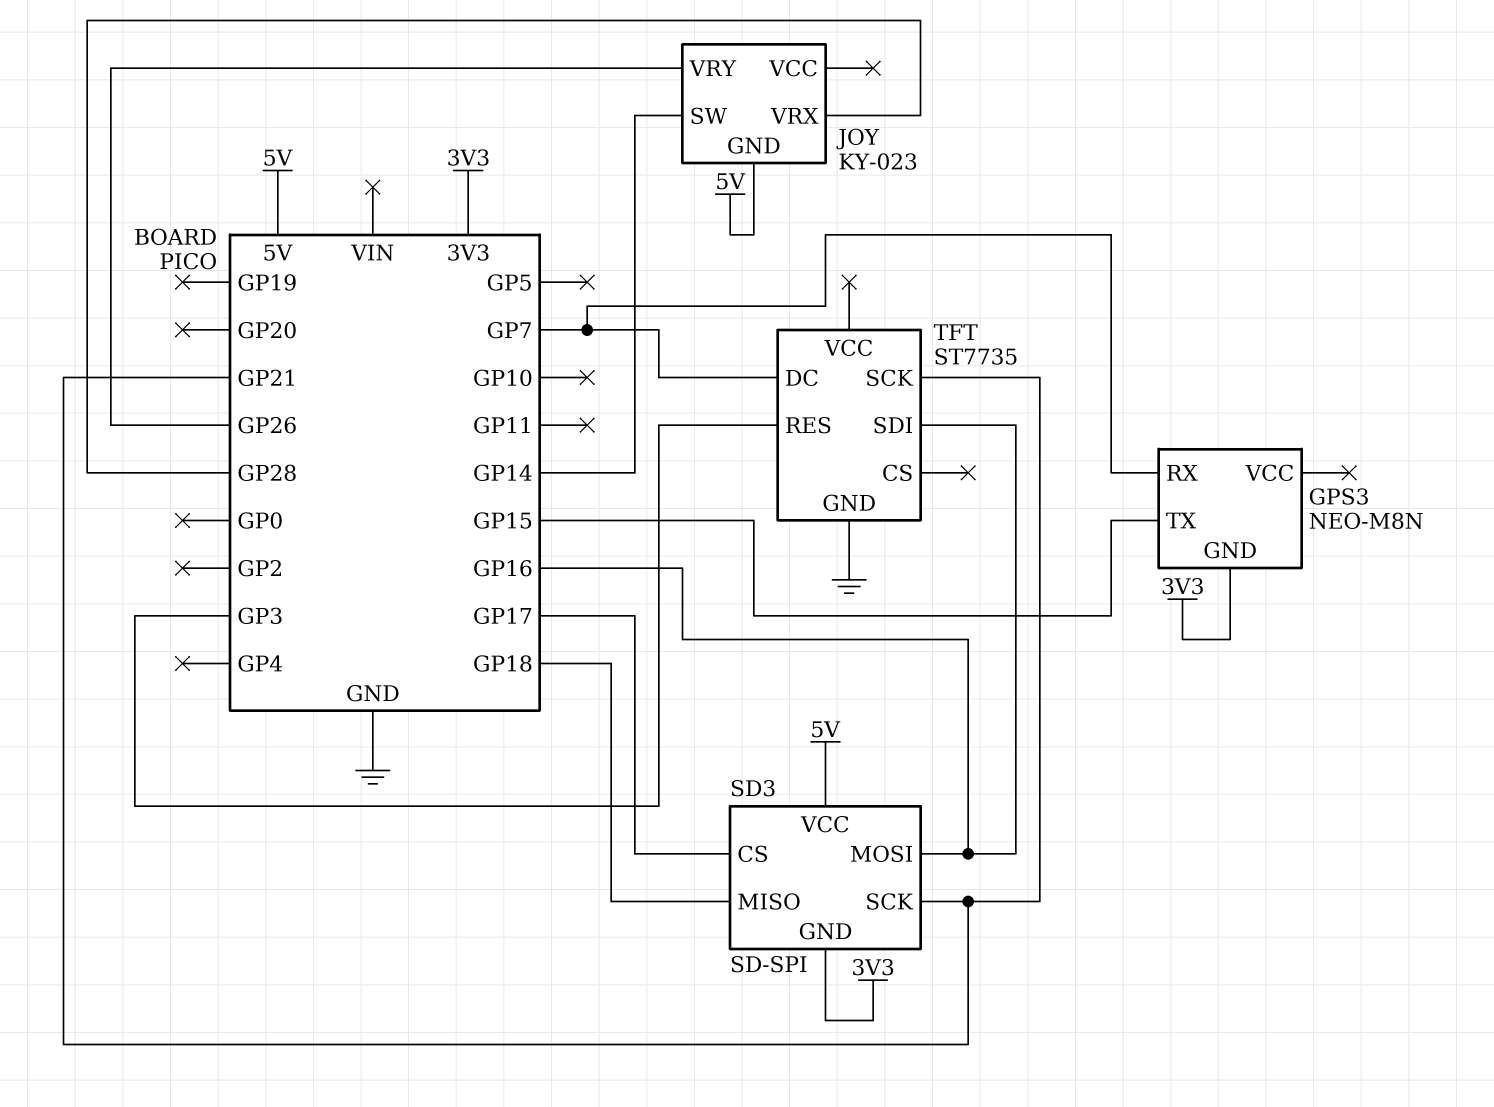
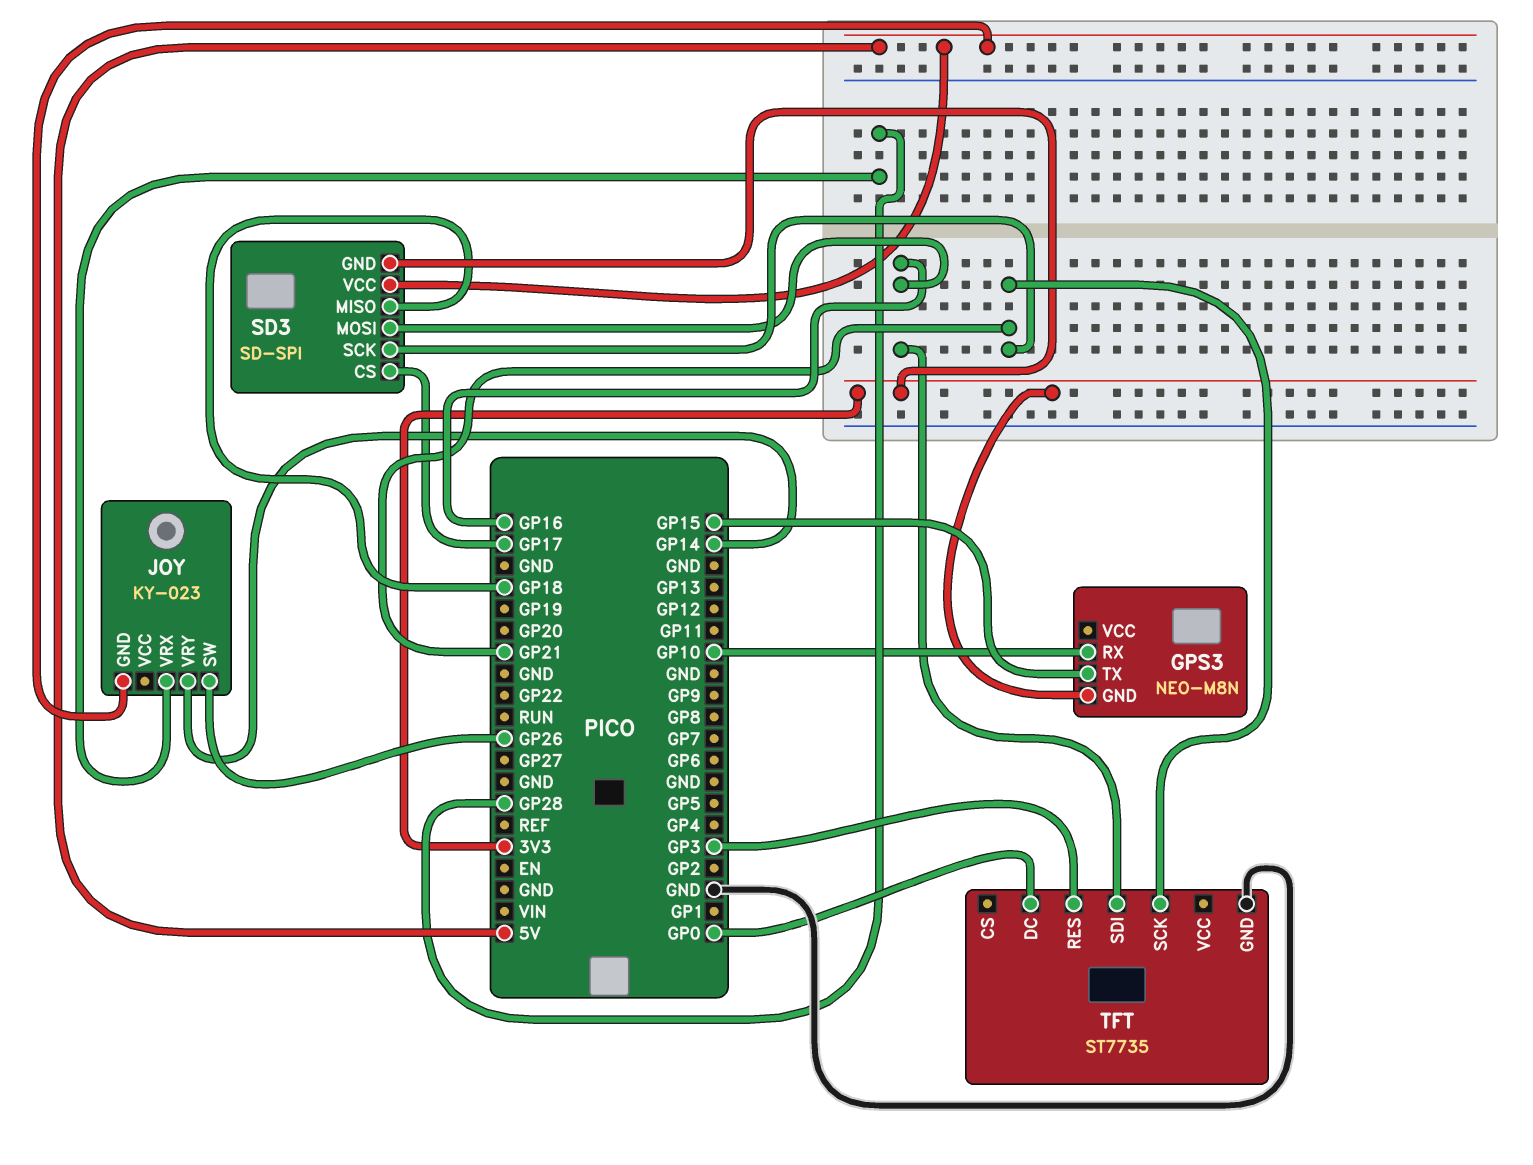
GPS3 pin RX: GP7 -> GP10
JOY pin SW: GP14 -> GP26
JOY pin VRY: GP26 -> GP14
TFT pin DC: GP7 -> GP0

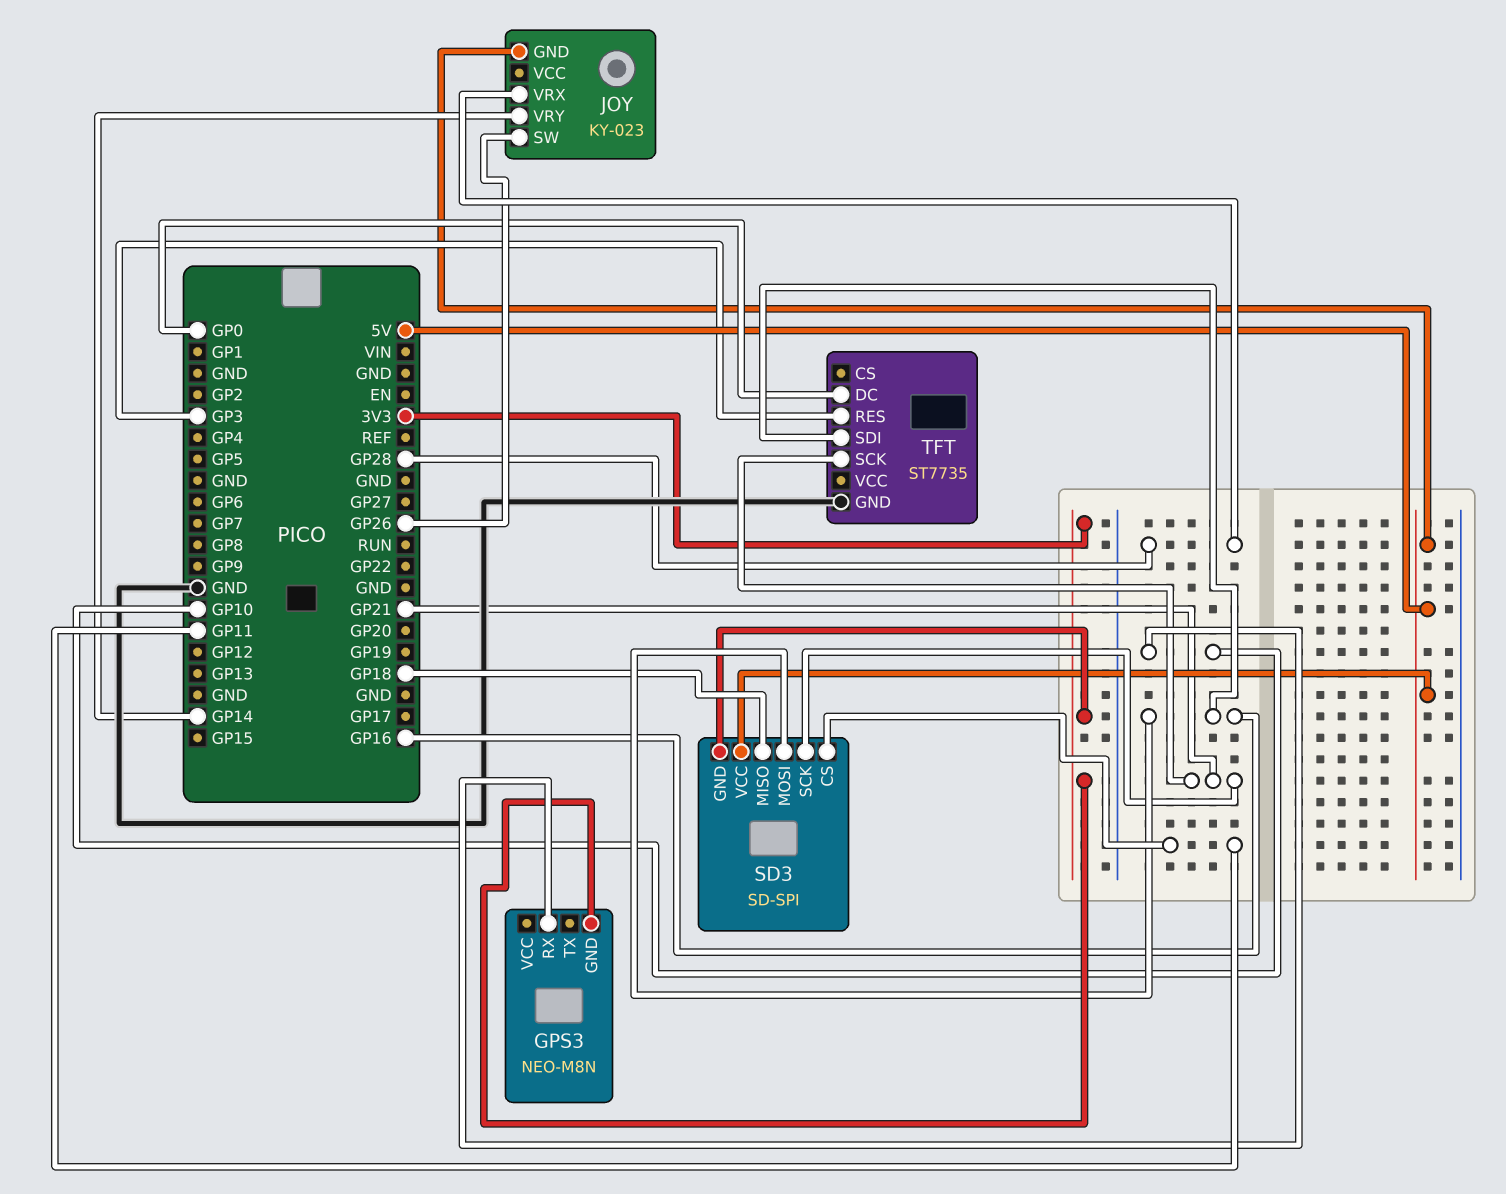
GPS3 pin TX: GP15 -> none
SD3 pin CS: GP17 -> GP11

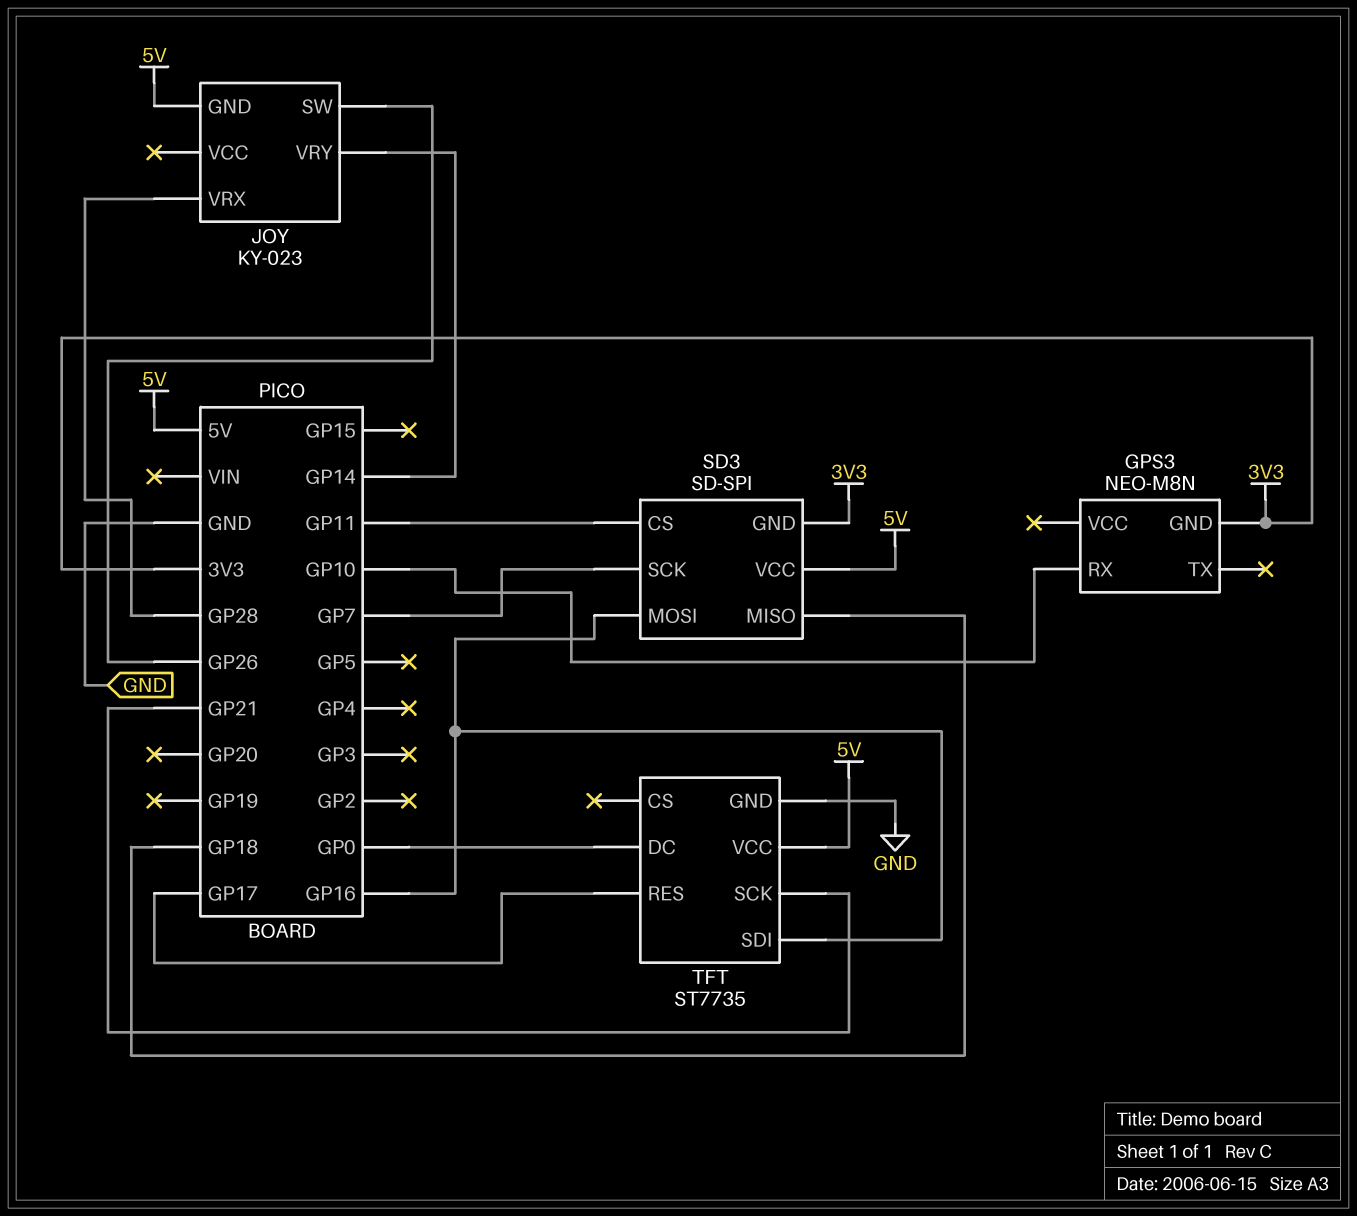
SD3 pin SCK: GP21 -> GP7
TFT pin RES: GP3 -> GP17
TFT pin VCC: none -> 5V

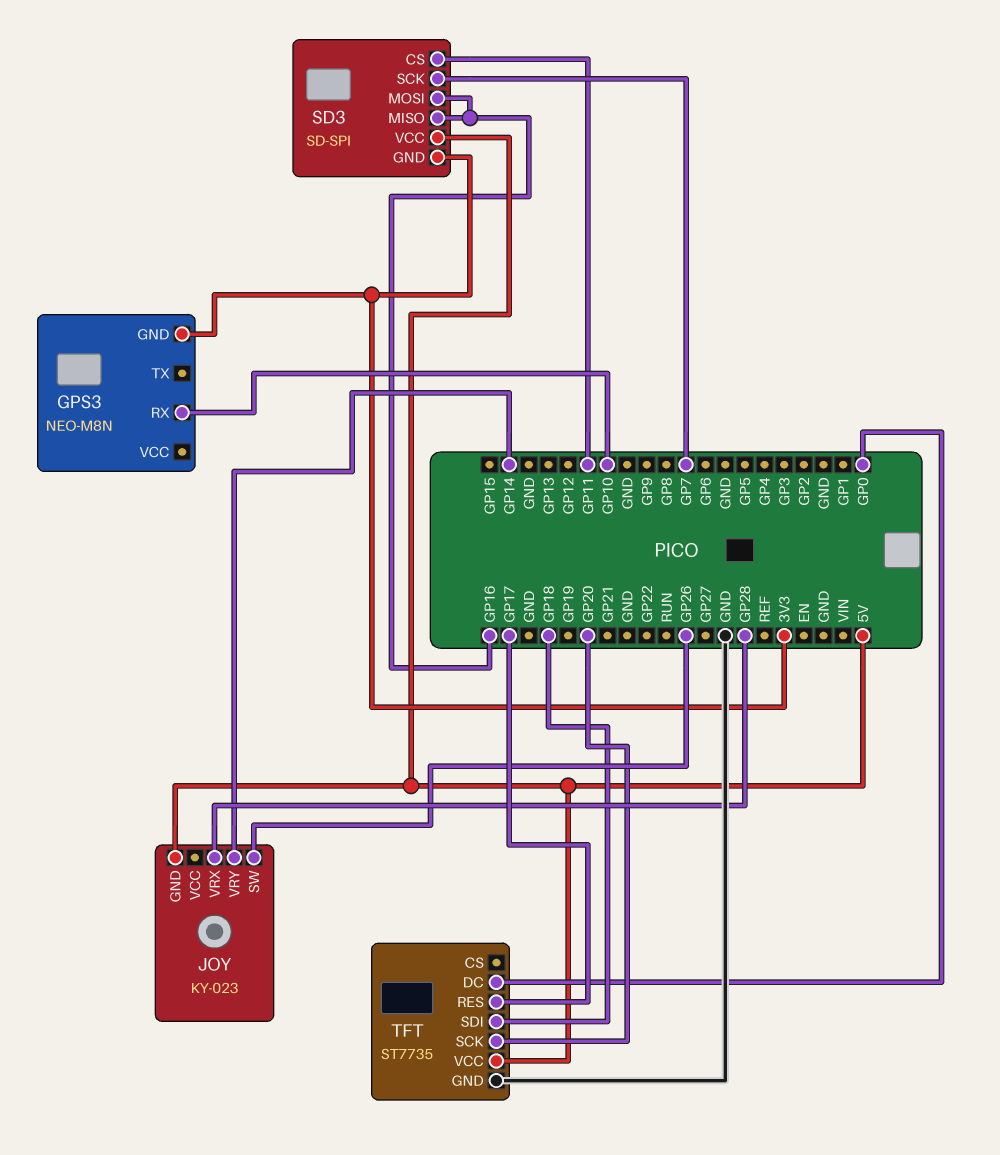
SD3 pin MISO: GP18 -> GP16
TFT pin SCK: GP21 -> GP20
TFT pin SDI: GP16 -> GP18

